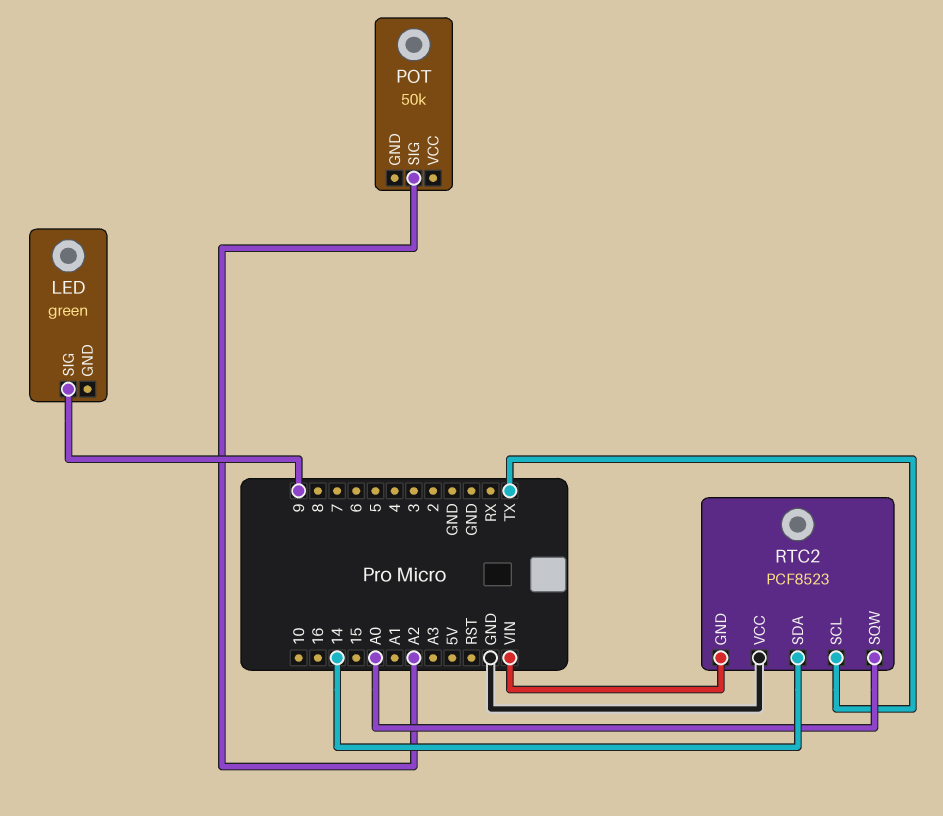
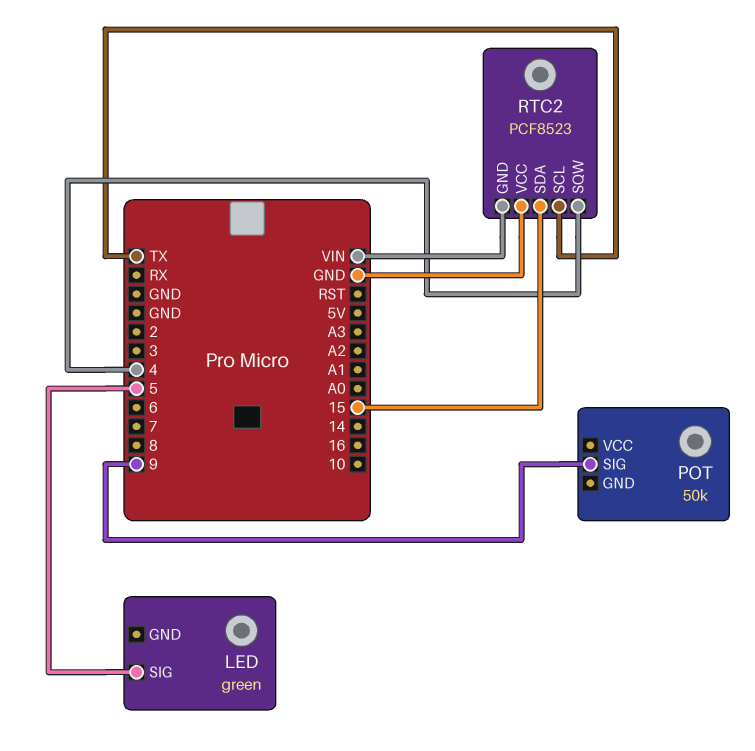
LED pin SIG: 9 -> 5
POT pin SIG: A2 -> 9
RTC2 pin SDA: 14 -> 15
RTC2 pin SQW: A0 -> 4

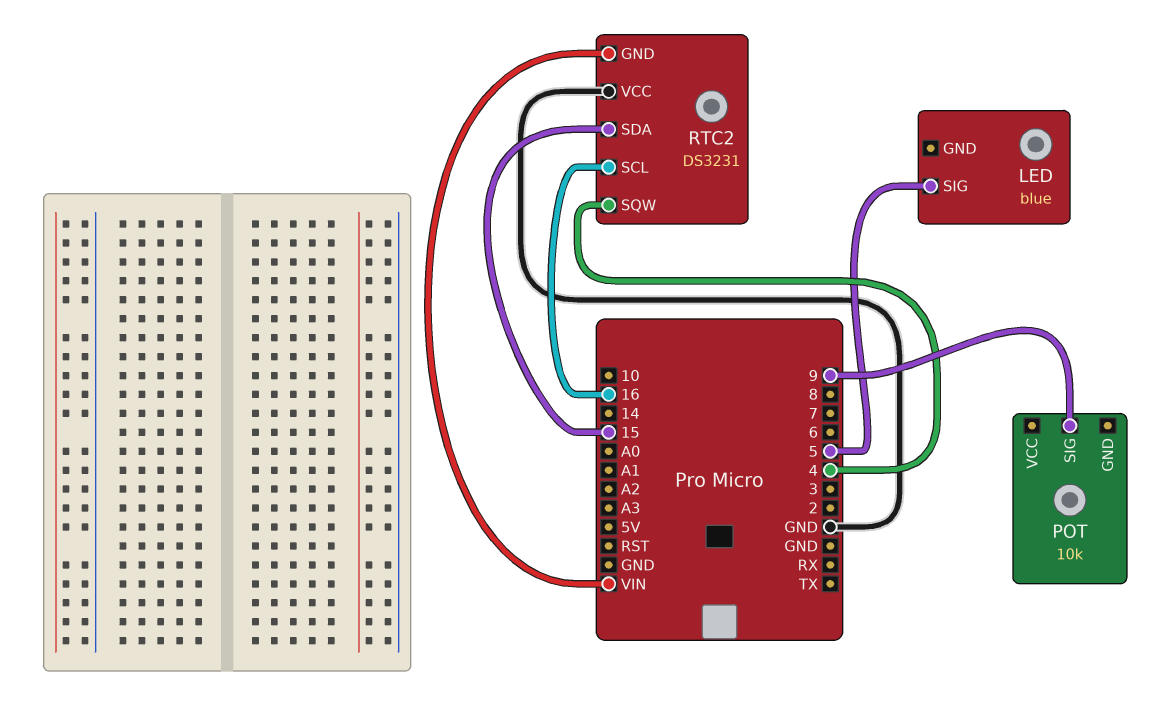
LED: green -> blue
POT: 50k -> 10k
RTC2: PCF8523 -> DS3231
RTC2 pin SCL: TX -> 16

